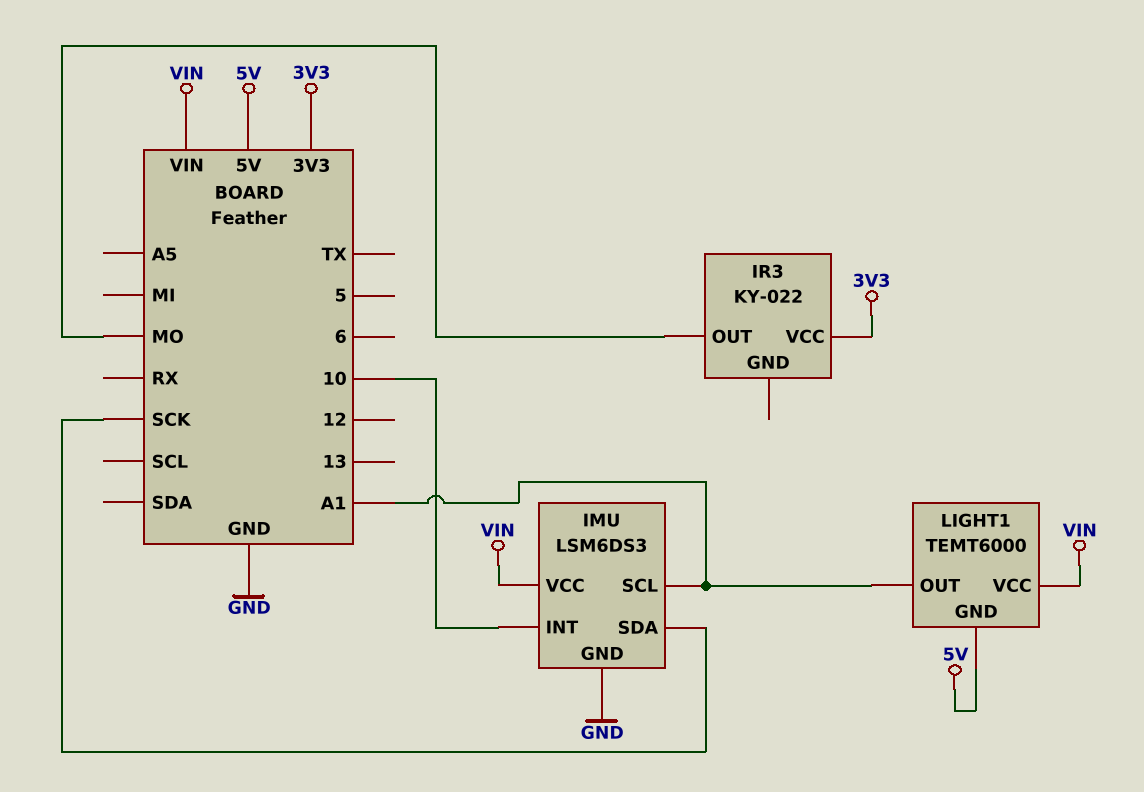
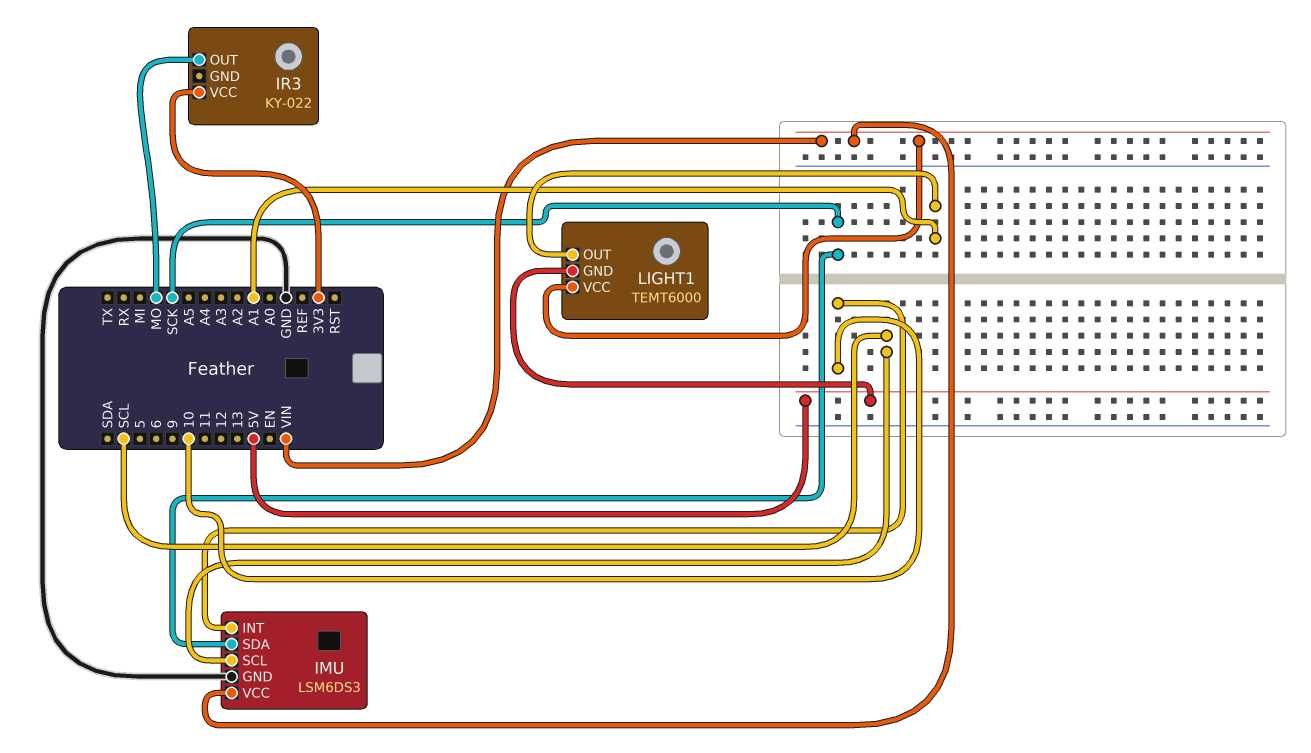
IMU pin SCL: A1 -> SCL

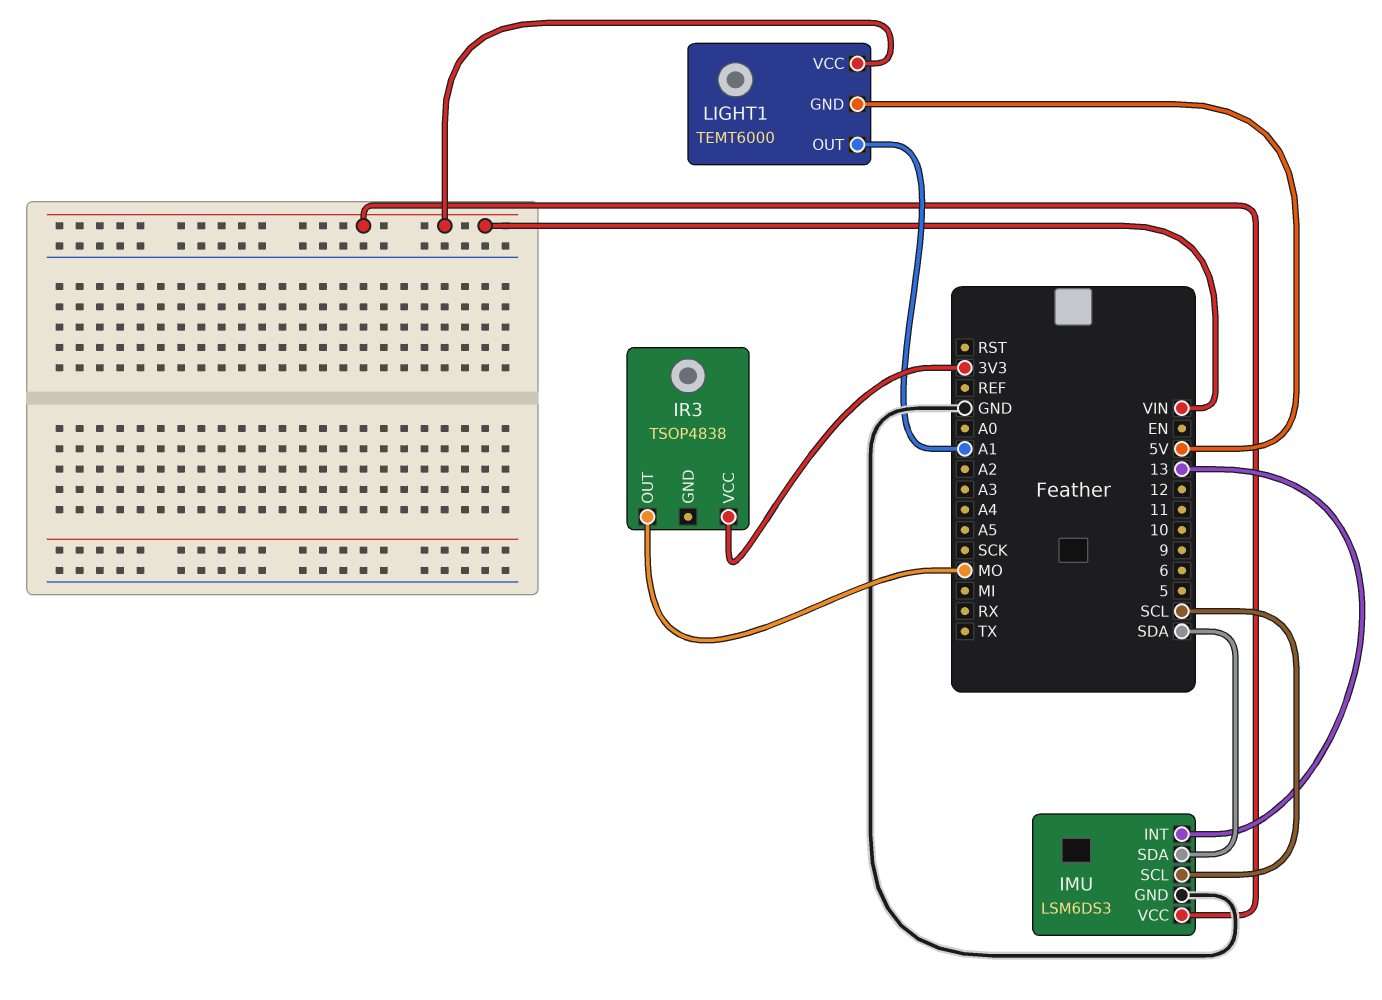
IMU pin INT: 10 -> 13
IMU pin SDA: SCK -> SDA
IR3: KY-022 -> TSOP4838

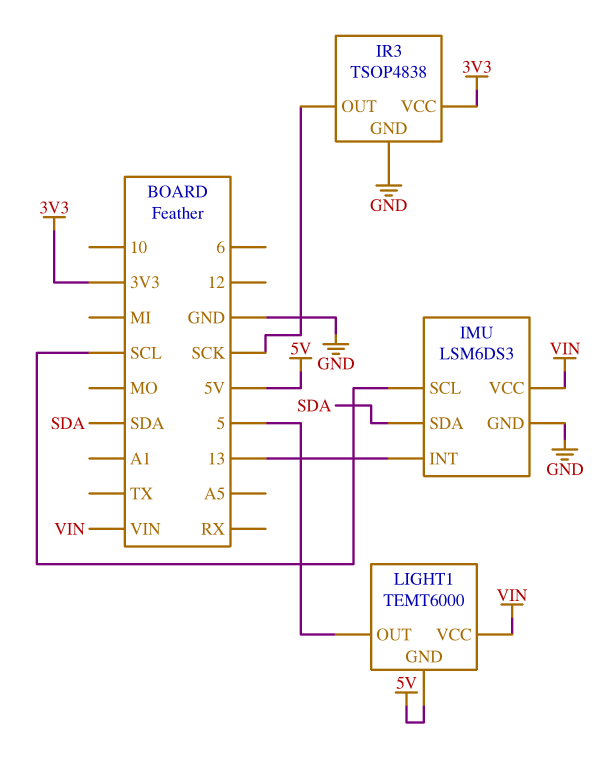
IR3 pin GND: none -> GND
IR3 pin OUT: MO -> SCK
LIGHT1 pin OUT: A1 -> 5

